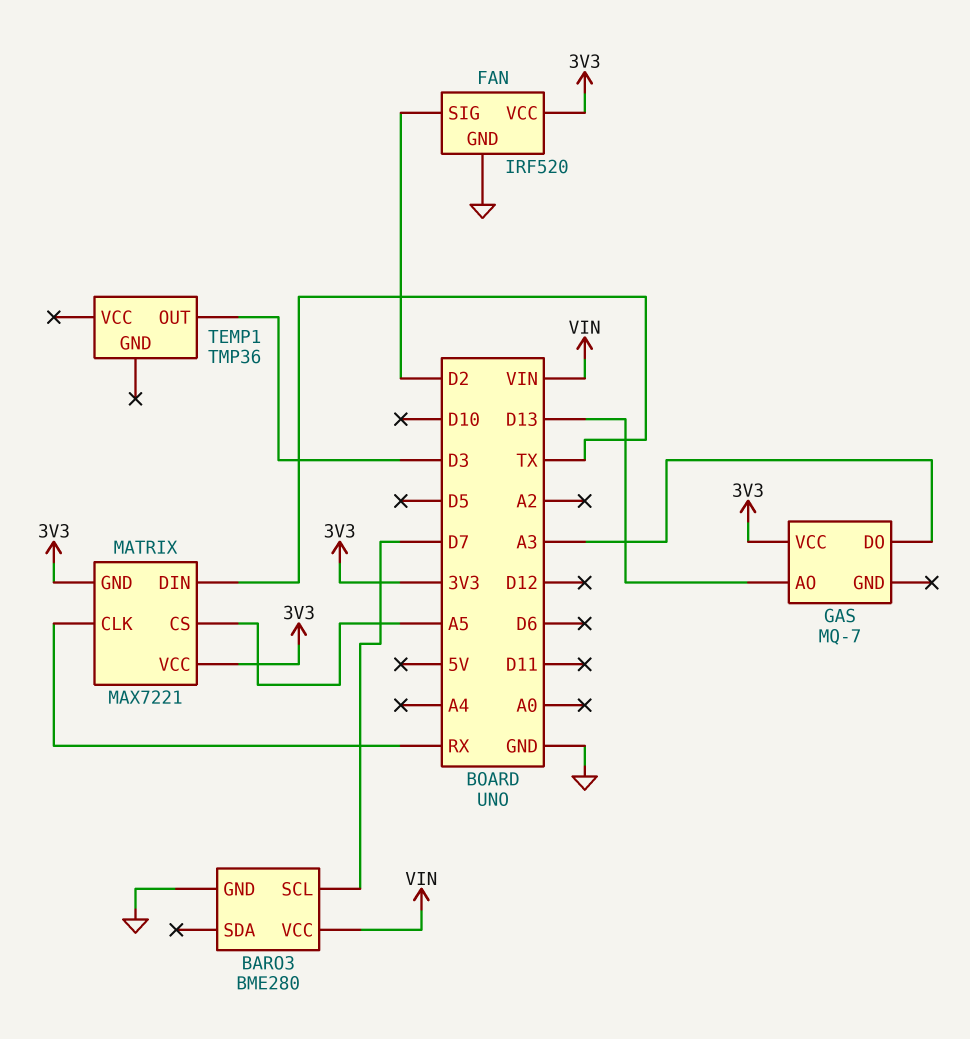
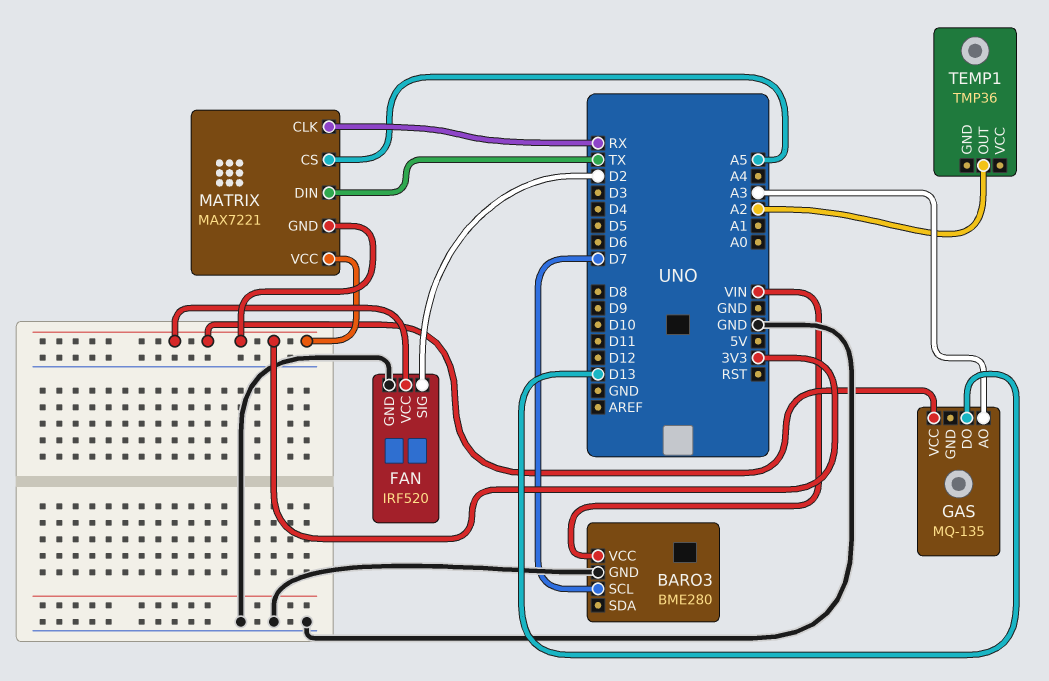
GAS: MQ-7 -> MQ-135
GAS pin AO: D13 -> A3
GAS pin DO: A3 -> D13
TEMP1 pin OUT: D3 -> A2

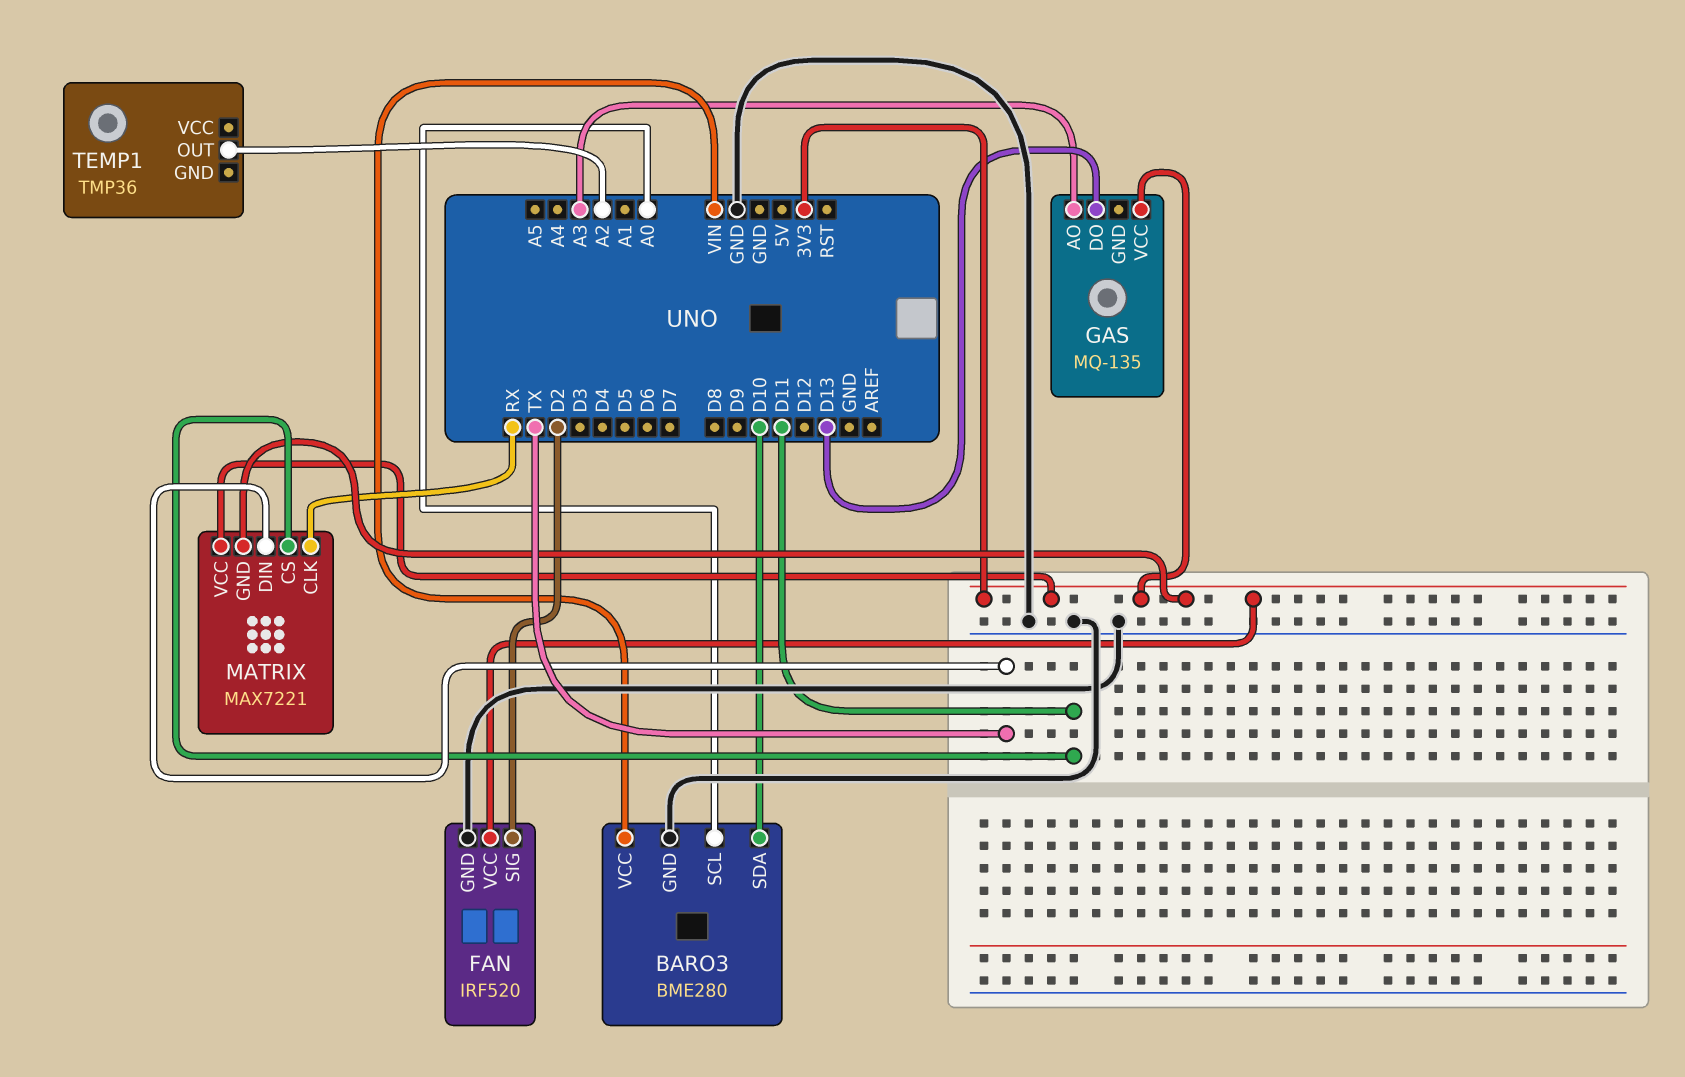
BARO3 pin SCL: D7 -> A0
BARO3 pin SDA: none -> D10
MATRIX pin CS: A5 -> D11

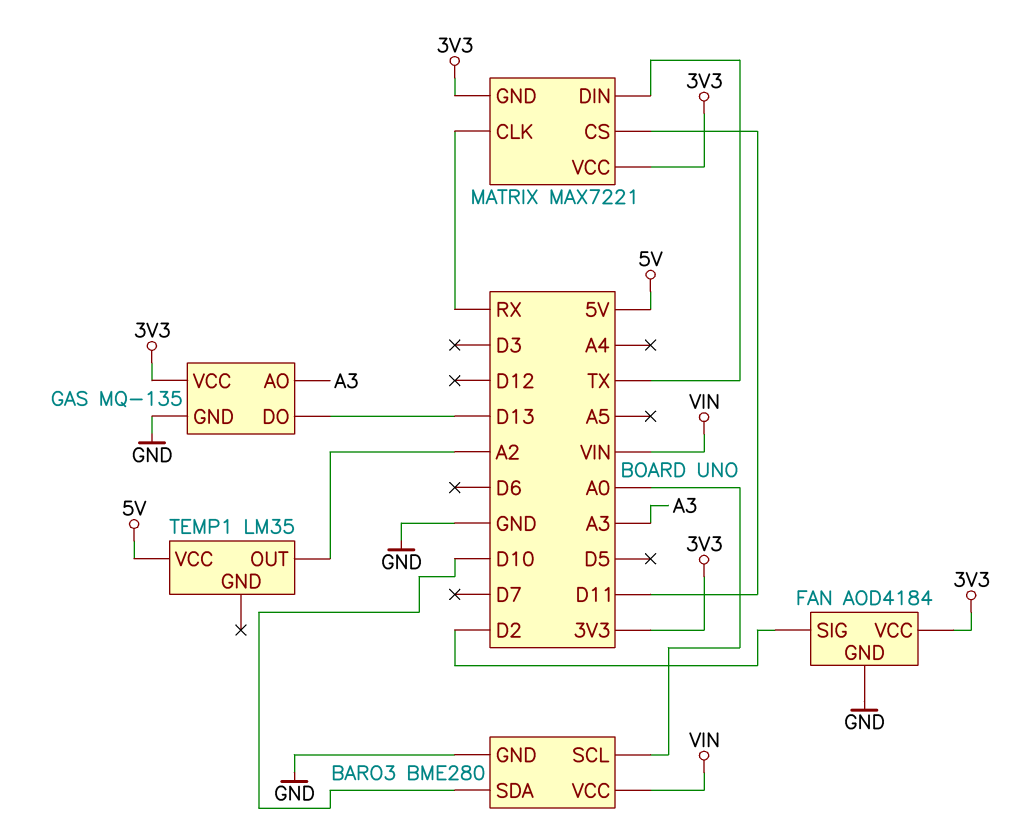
FAN: IRF520 -> AOD4184
GAS pin GND: none -> GND
TEMP1: TMP36 -> LM35
TEMP1 pin VCC: none -> 5V

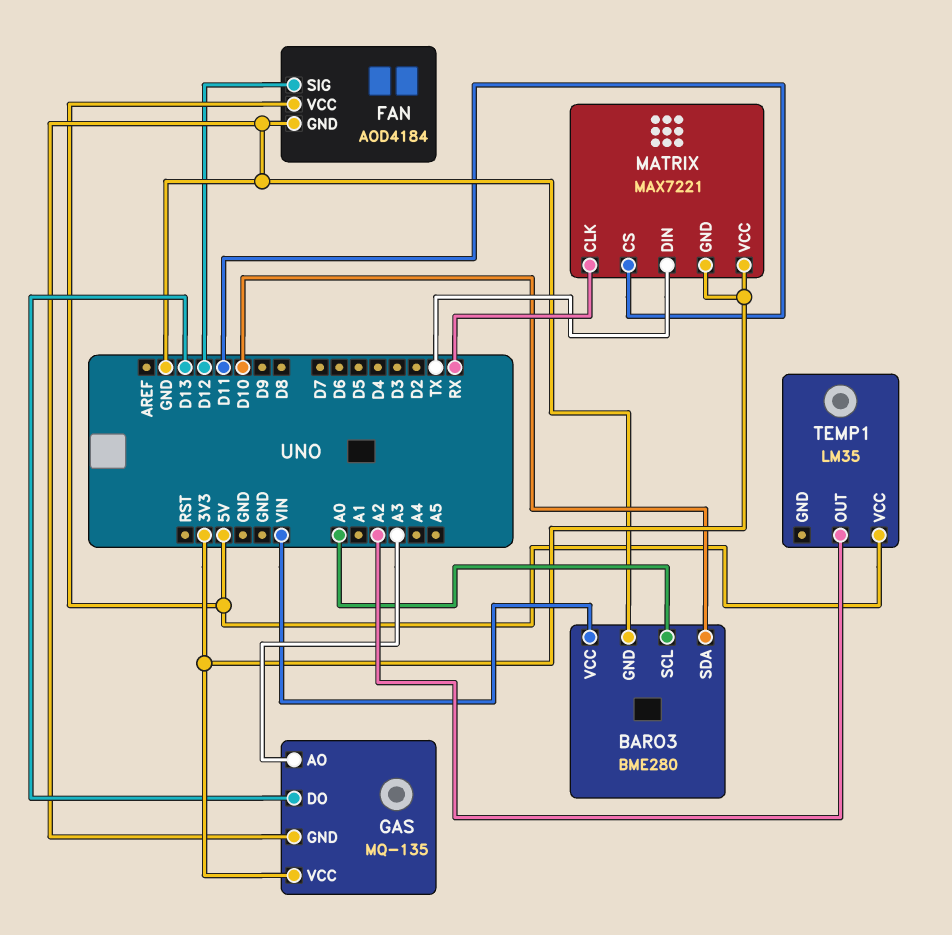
FAN pin SIG: D2 -> D12
FAN pin VCC: 3V3 -> 5V

